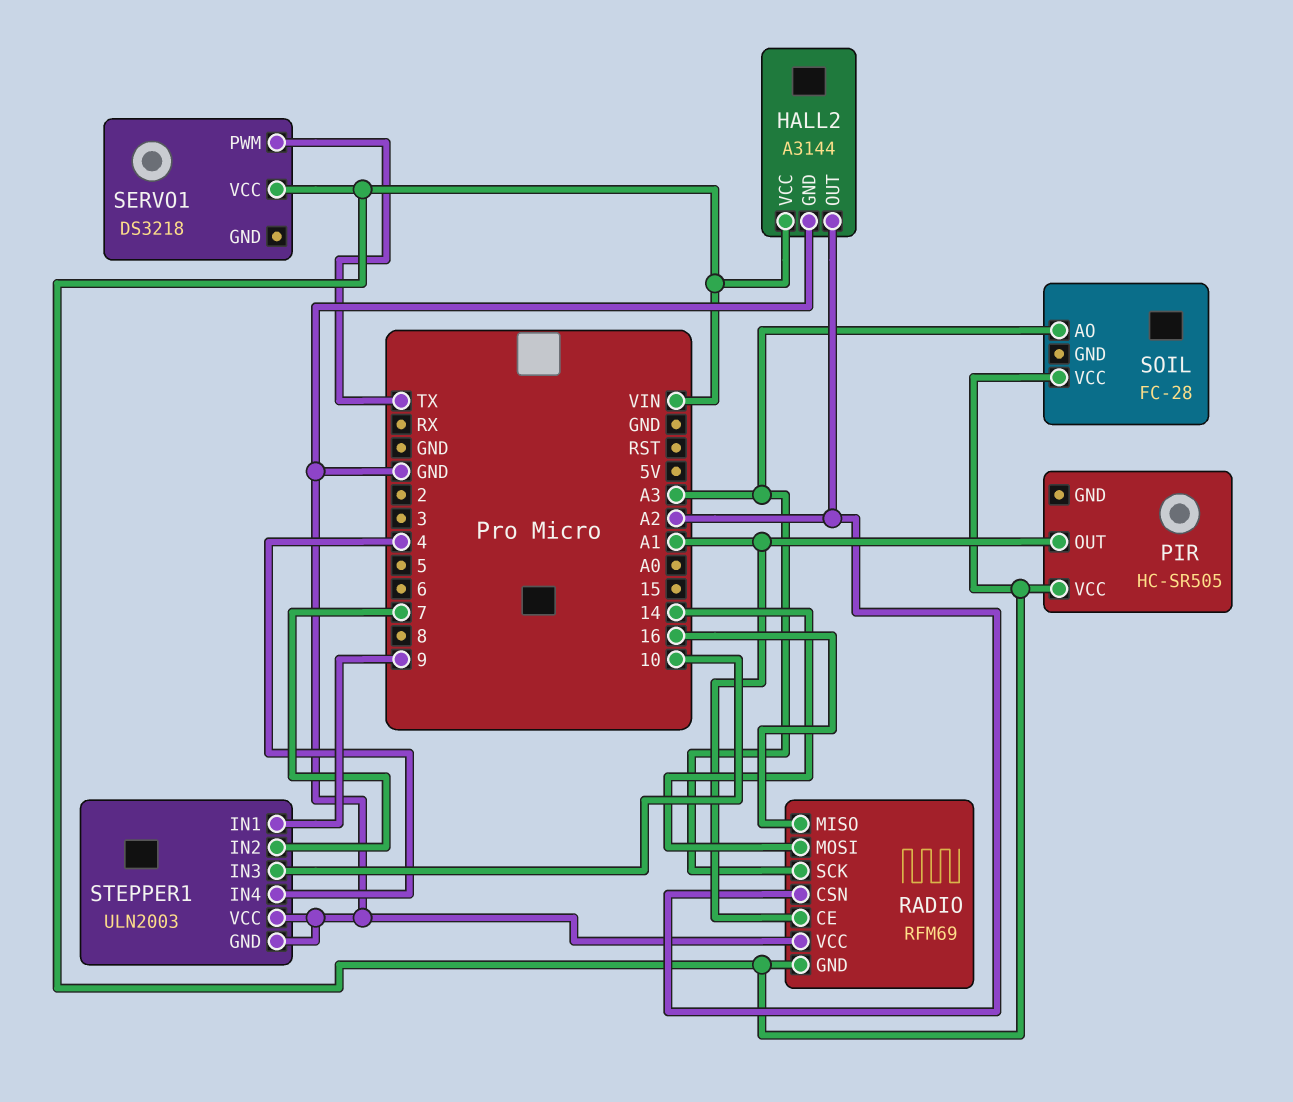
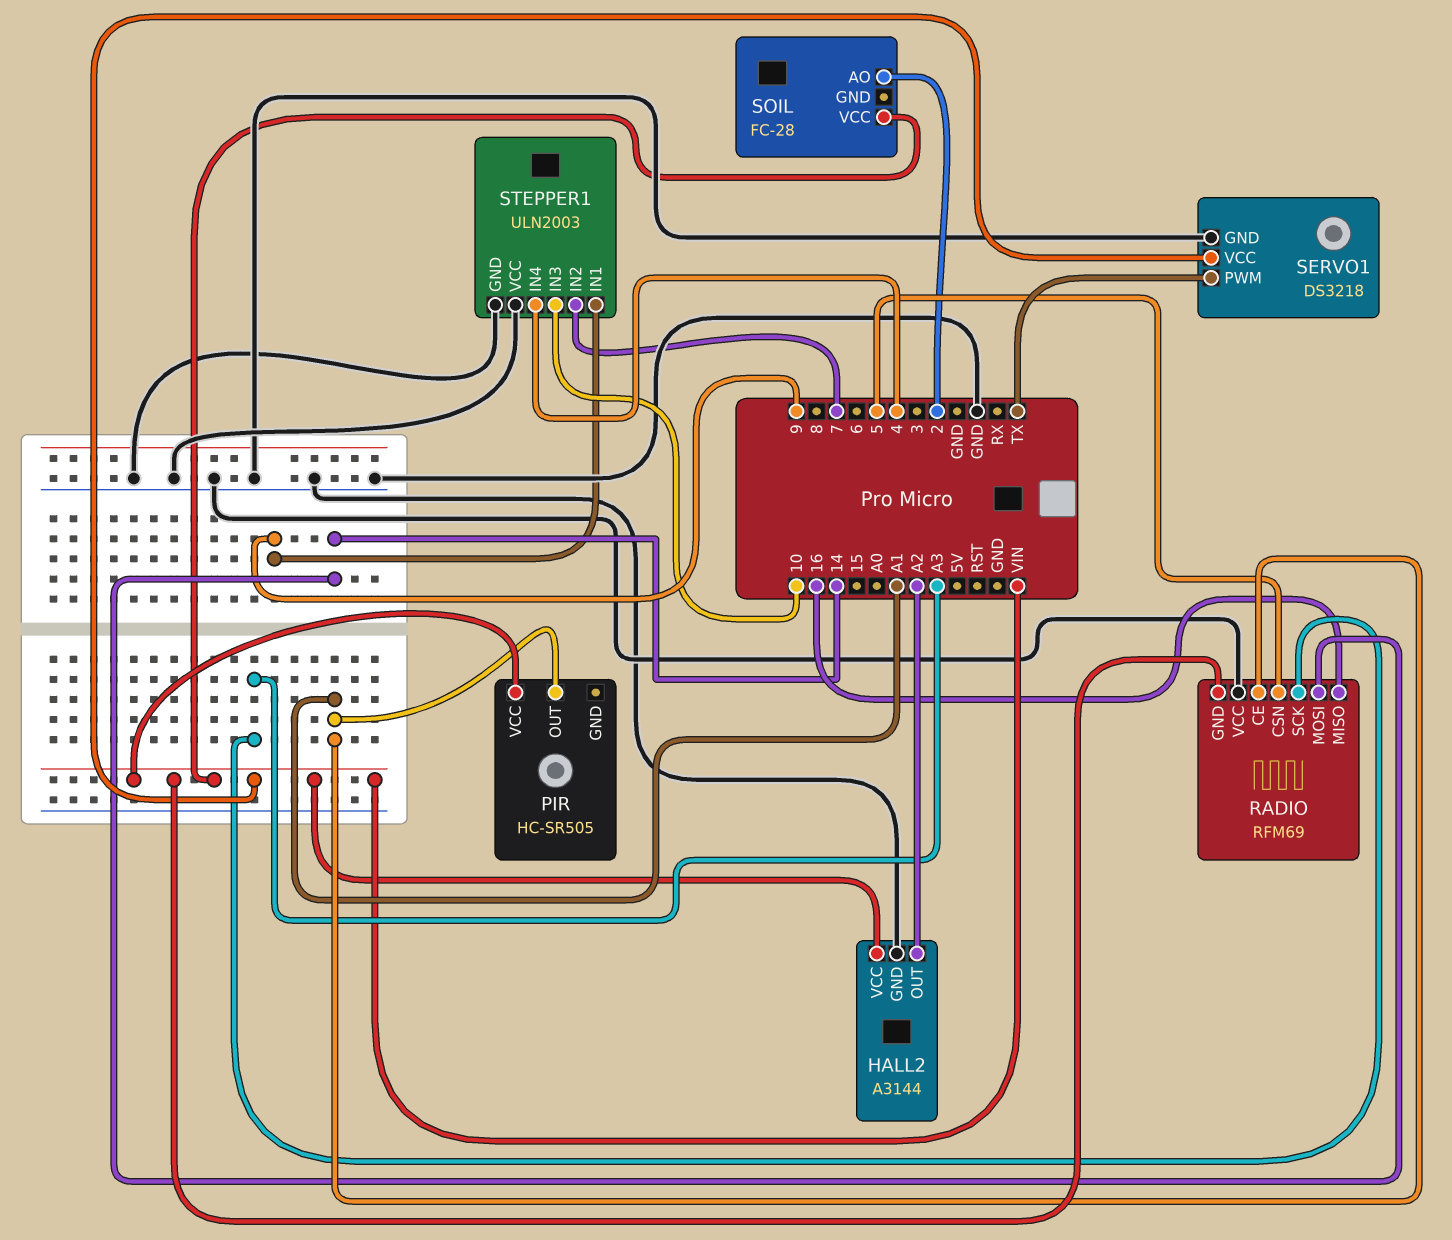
RADIO pin CSN: A2 -> 5
SERVO1 pin GND: none -> GND
SOIL pin AO: A3 -> 2

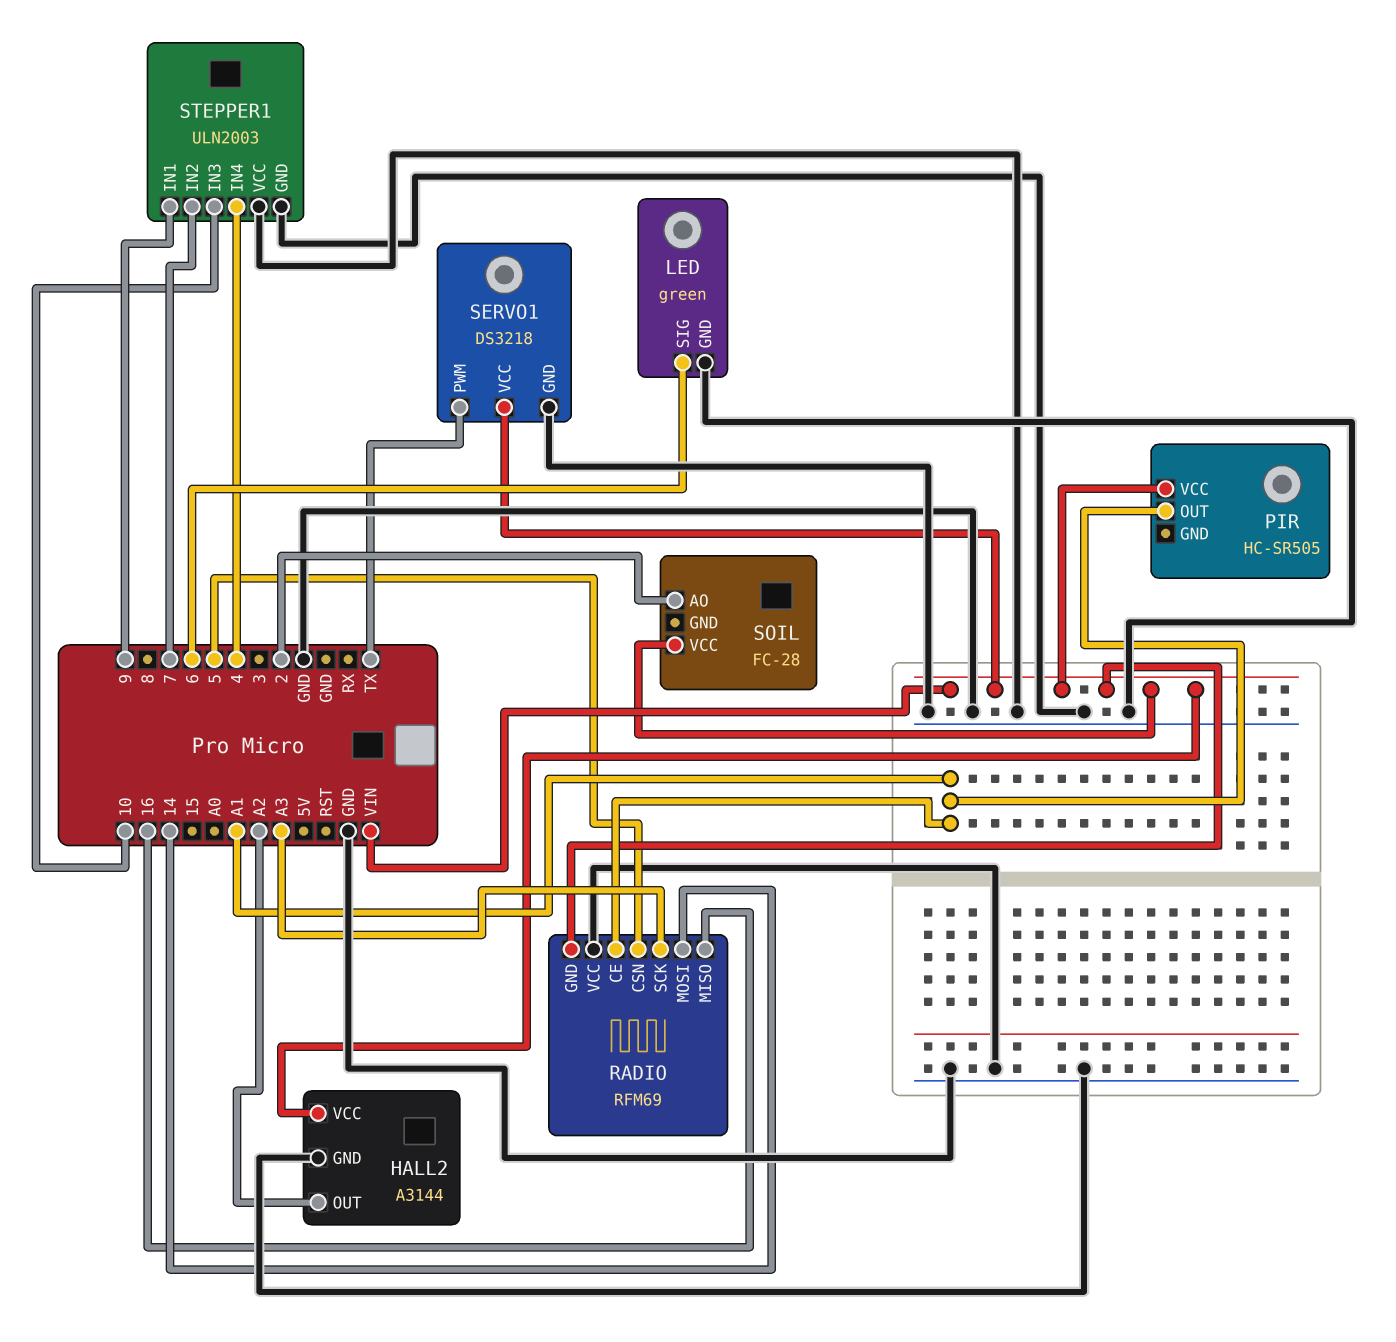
LED: none -> green
LED pin GND: none -> GND
LED pin SIG: none -> 6

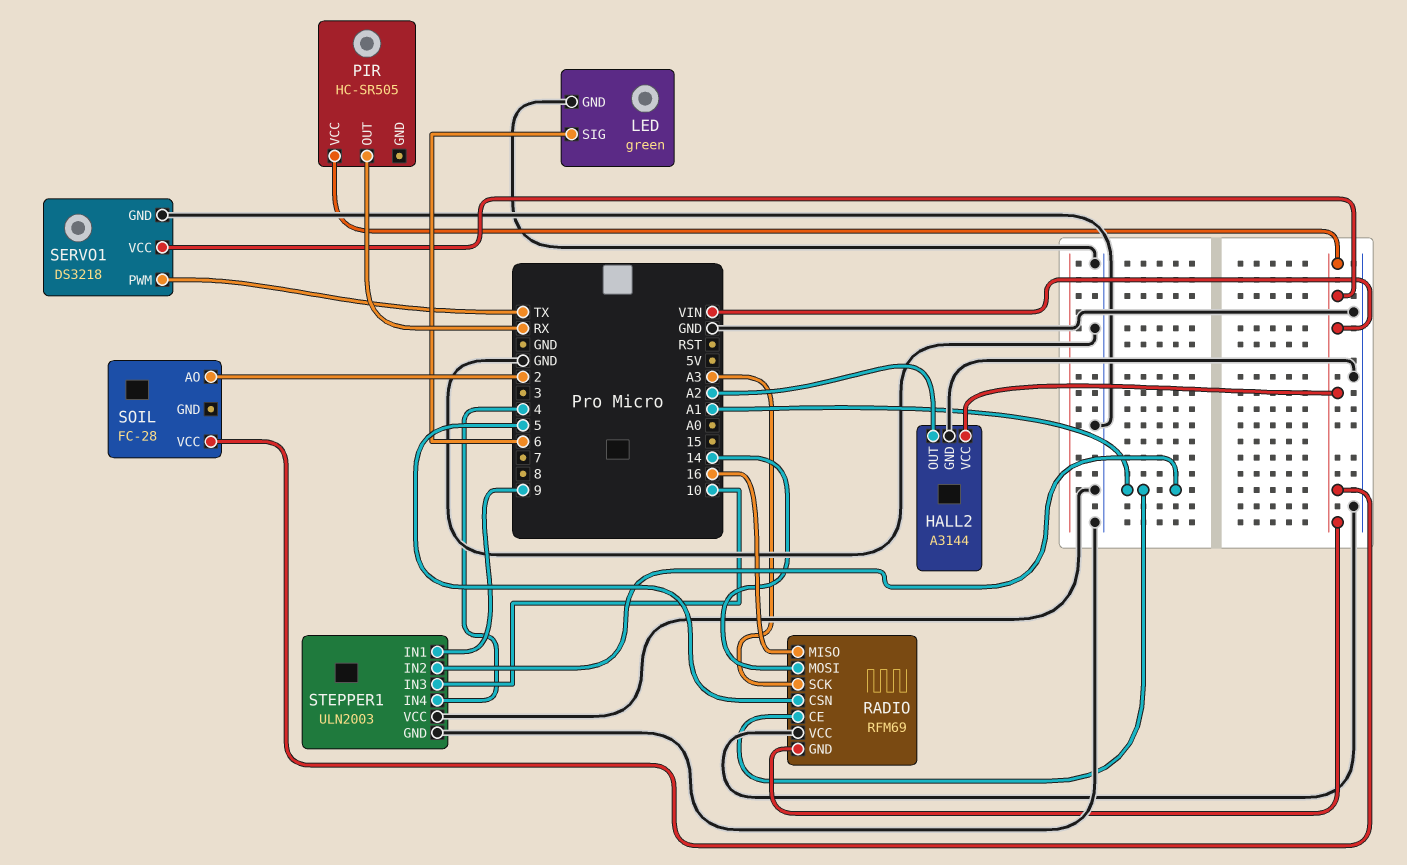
PIR pin OUT: A1 -> RX
STEPPER1 pin IN2: 7 -> A1

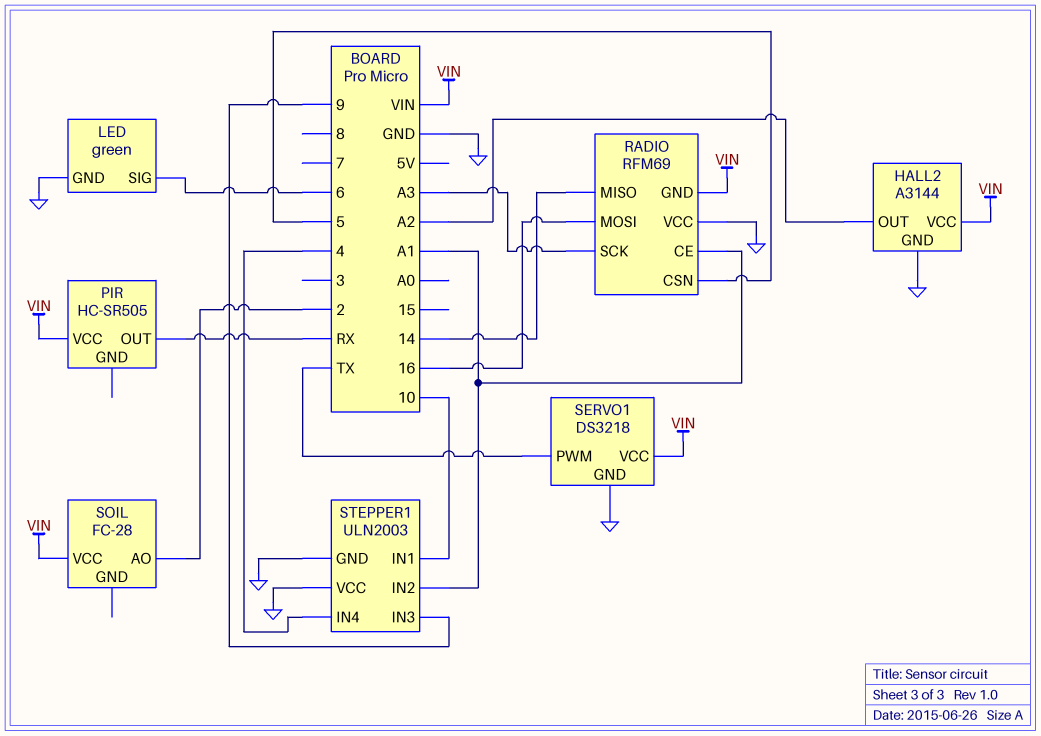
RADIO pin MISO: 16 -> 14
RADIO pin MOSI: 14 -> 16
STEPPER1 pin IN1: 9 -> 10
STEPPER1 pin IN3: 10 -> 9

